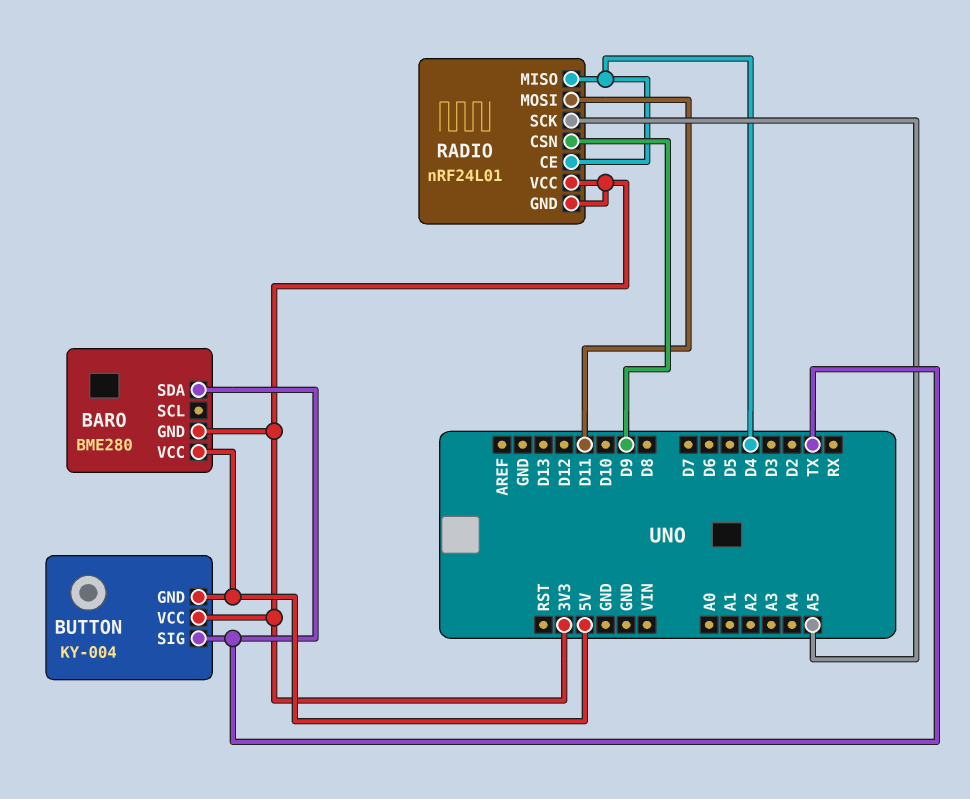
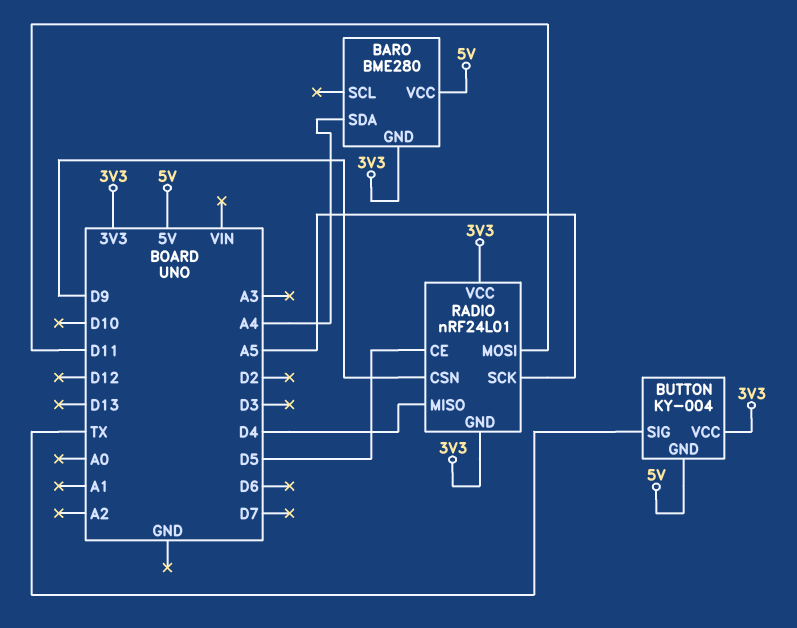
BARO pin SDA: TX -> A4
RADIO pin CE: D4 -> D5

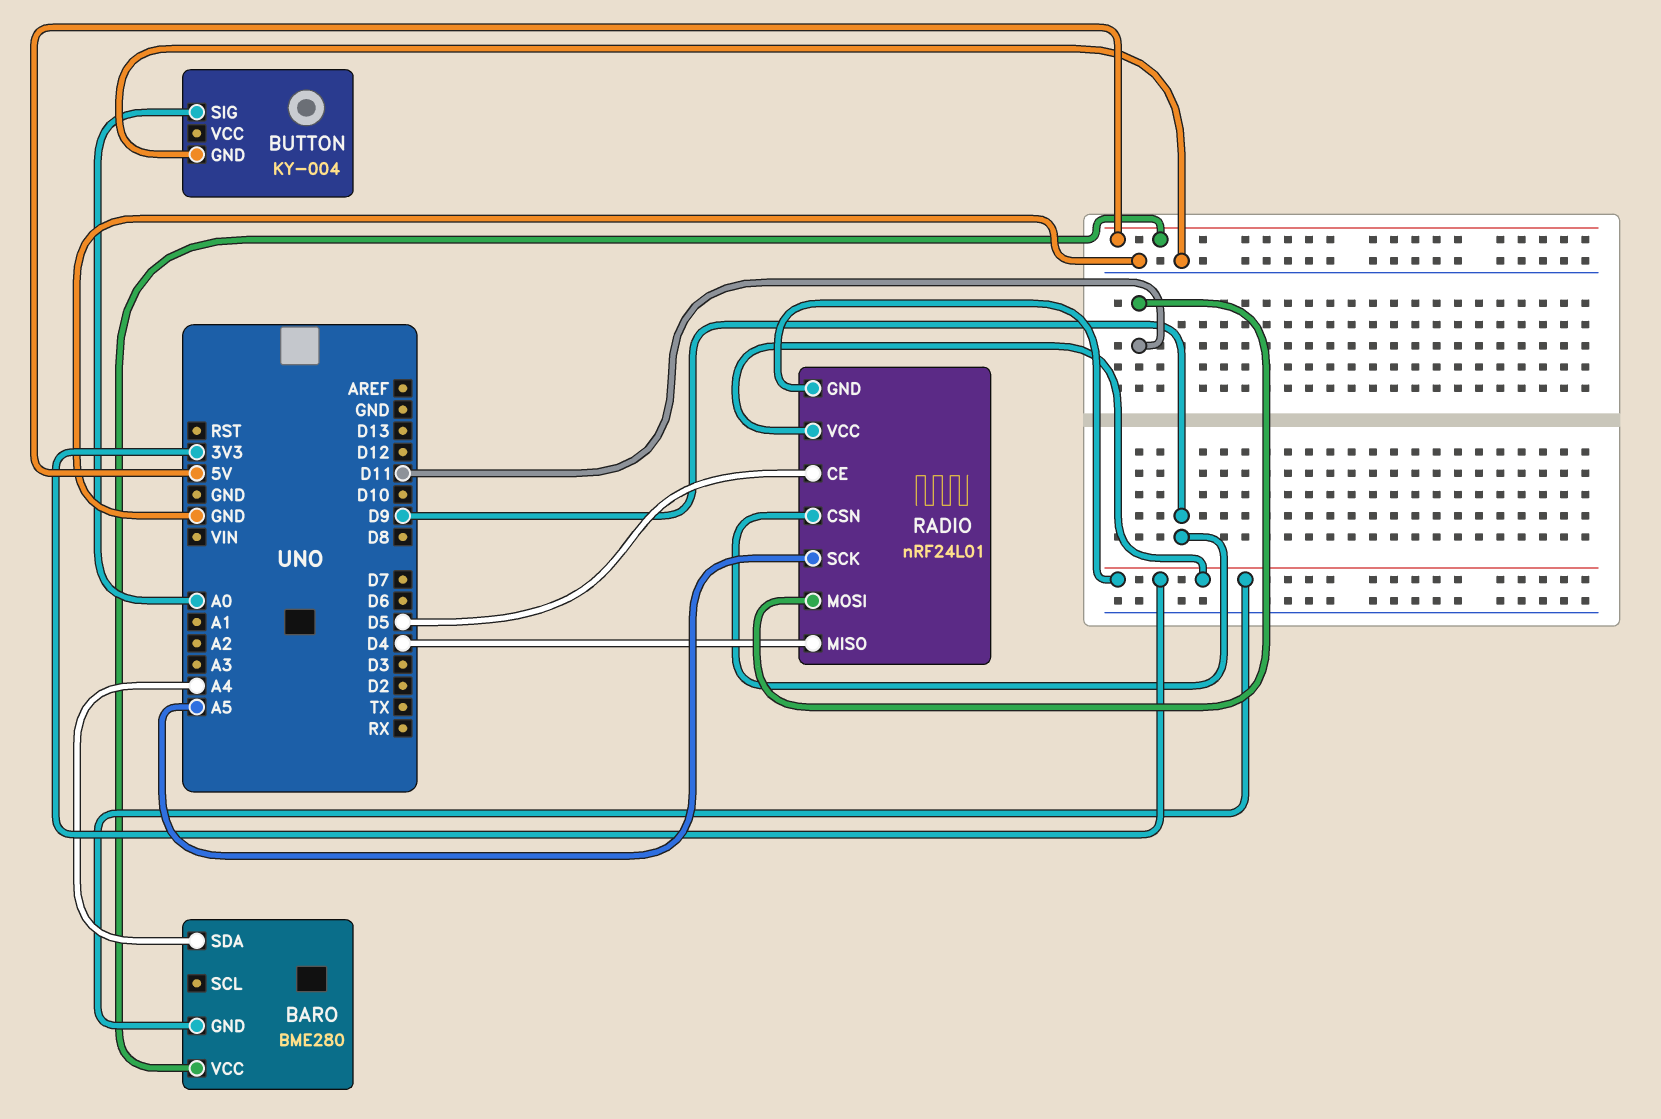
BUTTON pin GND: 5V -> GND
BUTTON pin SIG: TX -> A0
BUTTON pin VCC: 3V3 -> none

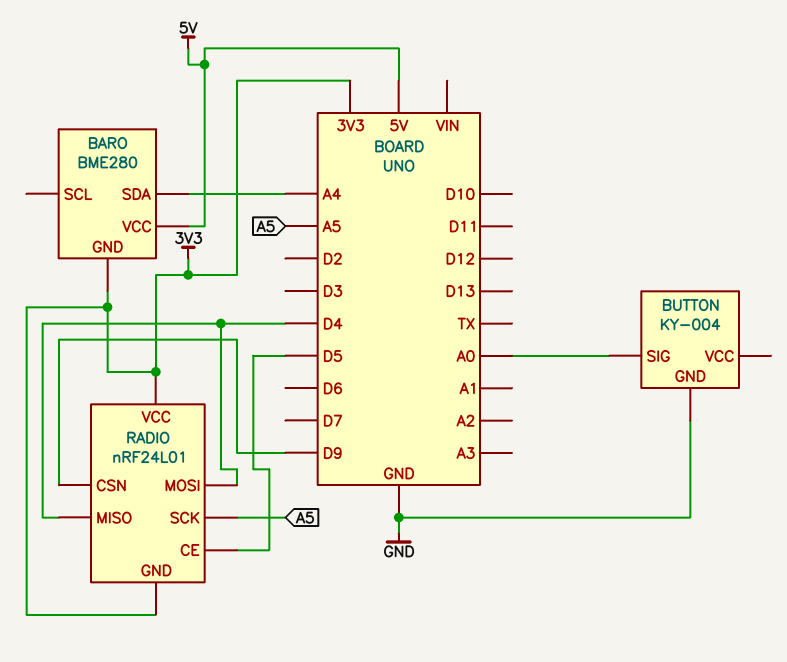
RADIO pin MOSI: D11 -> D4

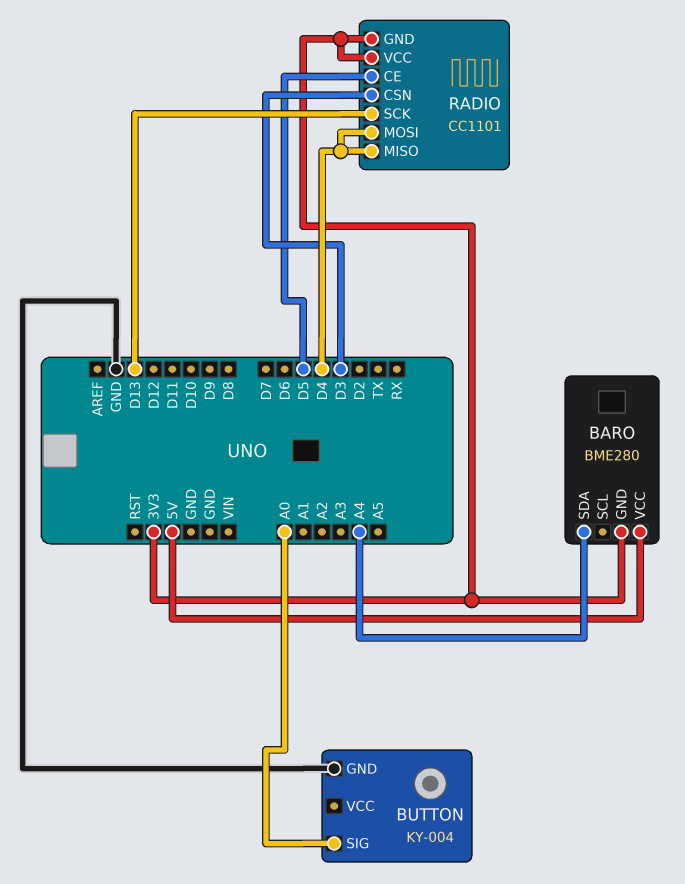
RADIO: nRF24L01 -> CC1101
RADIO pin CSN: D9 -> D3
RADIO pin SCK: A5 -> D13

